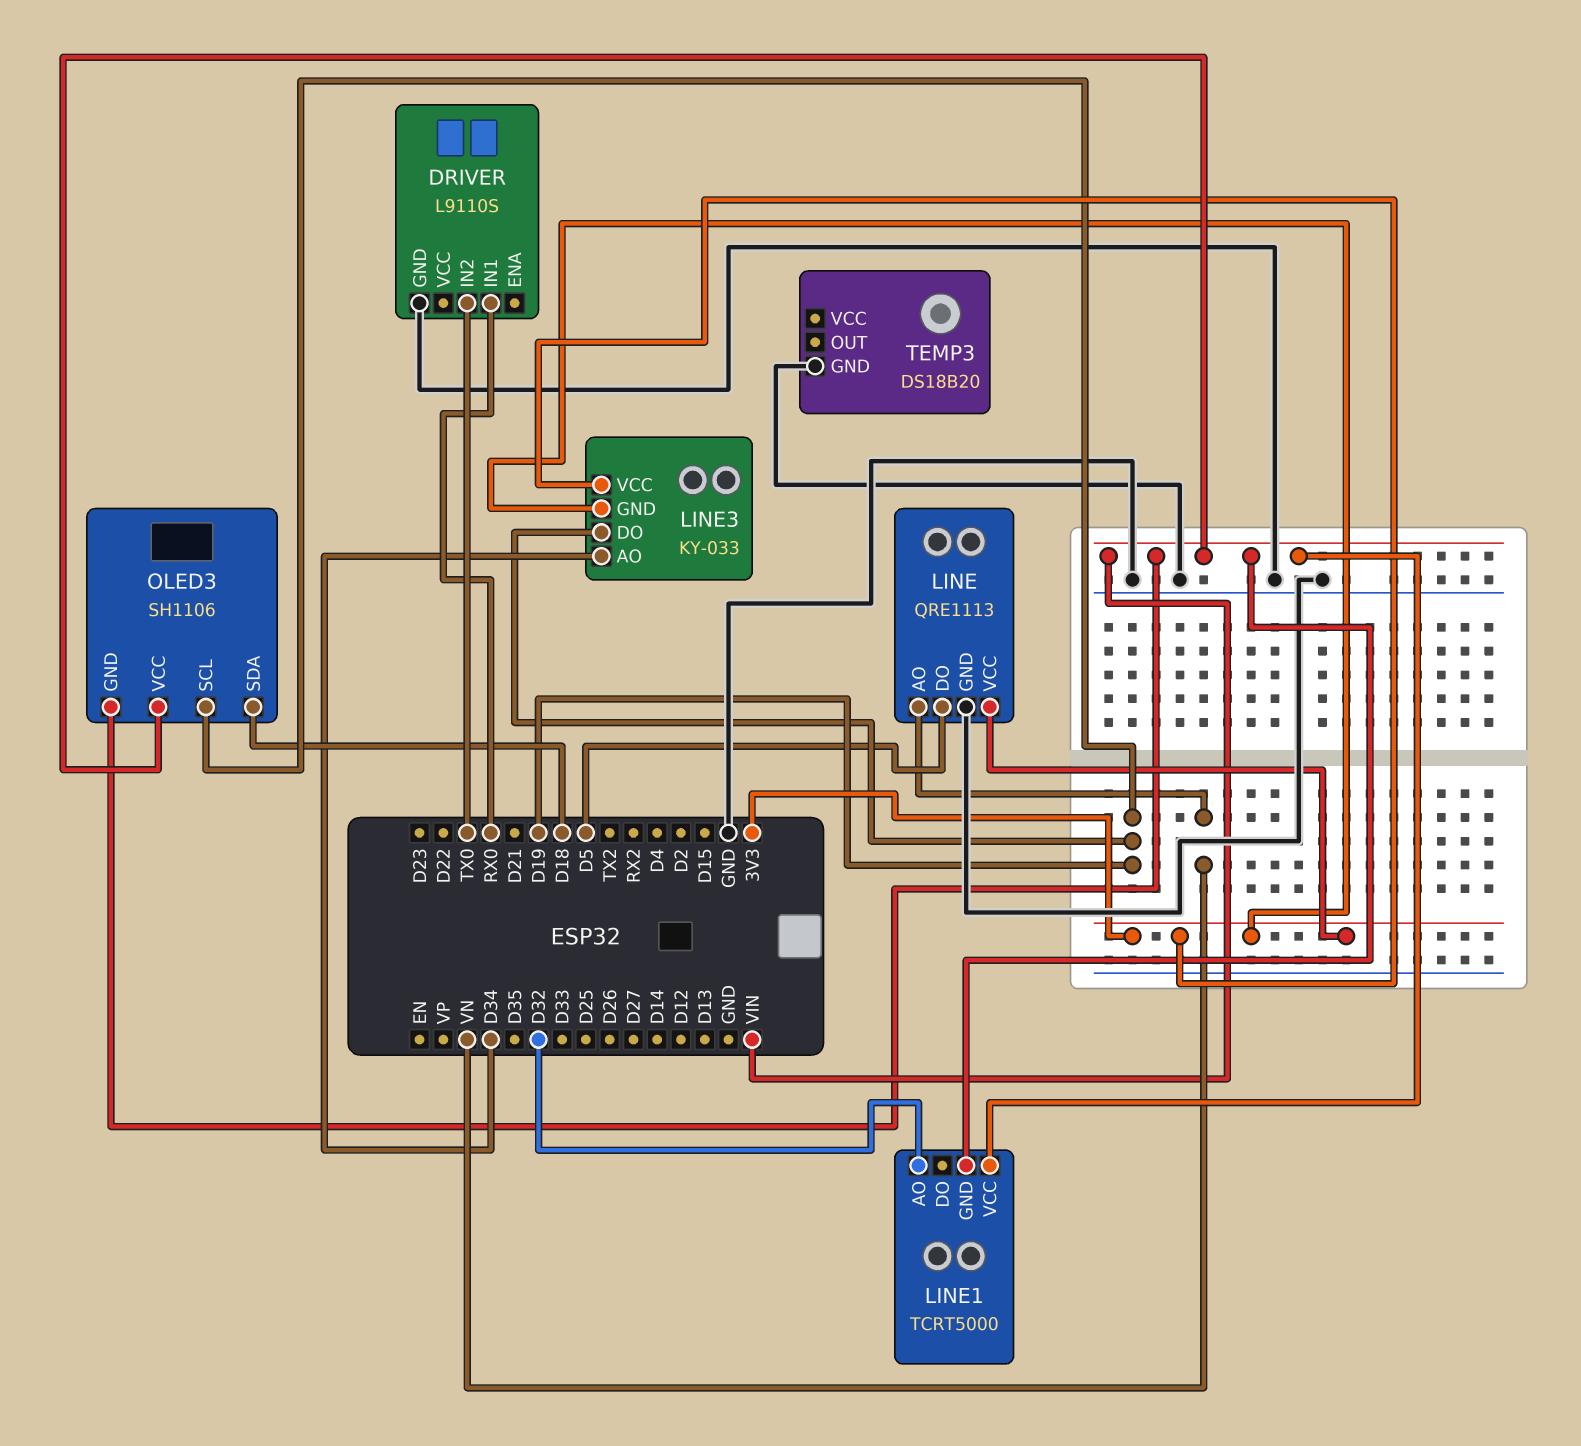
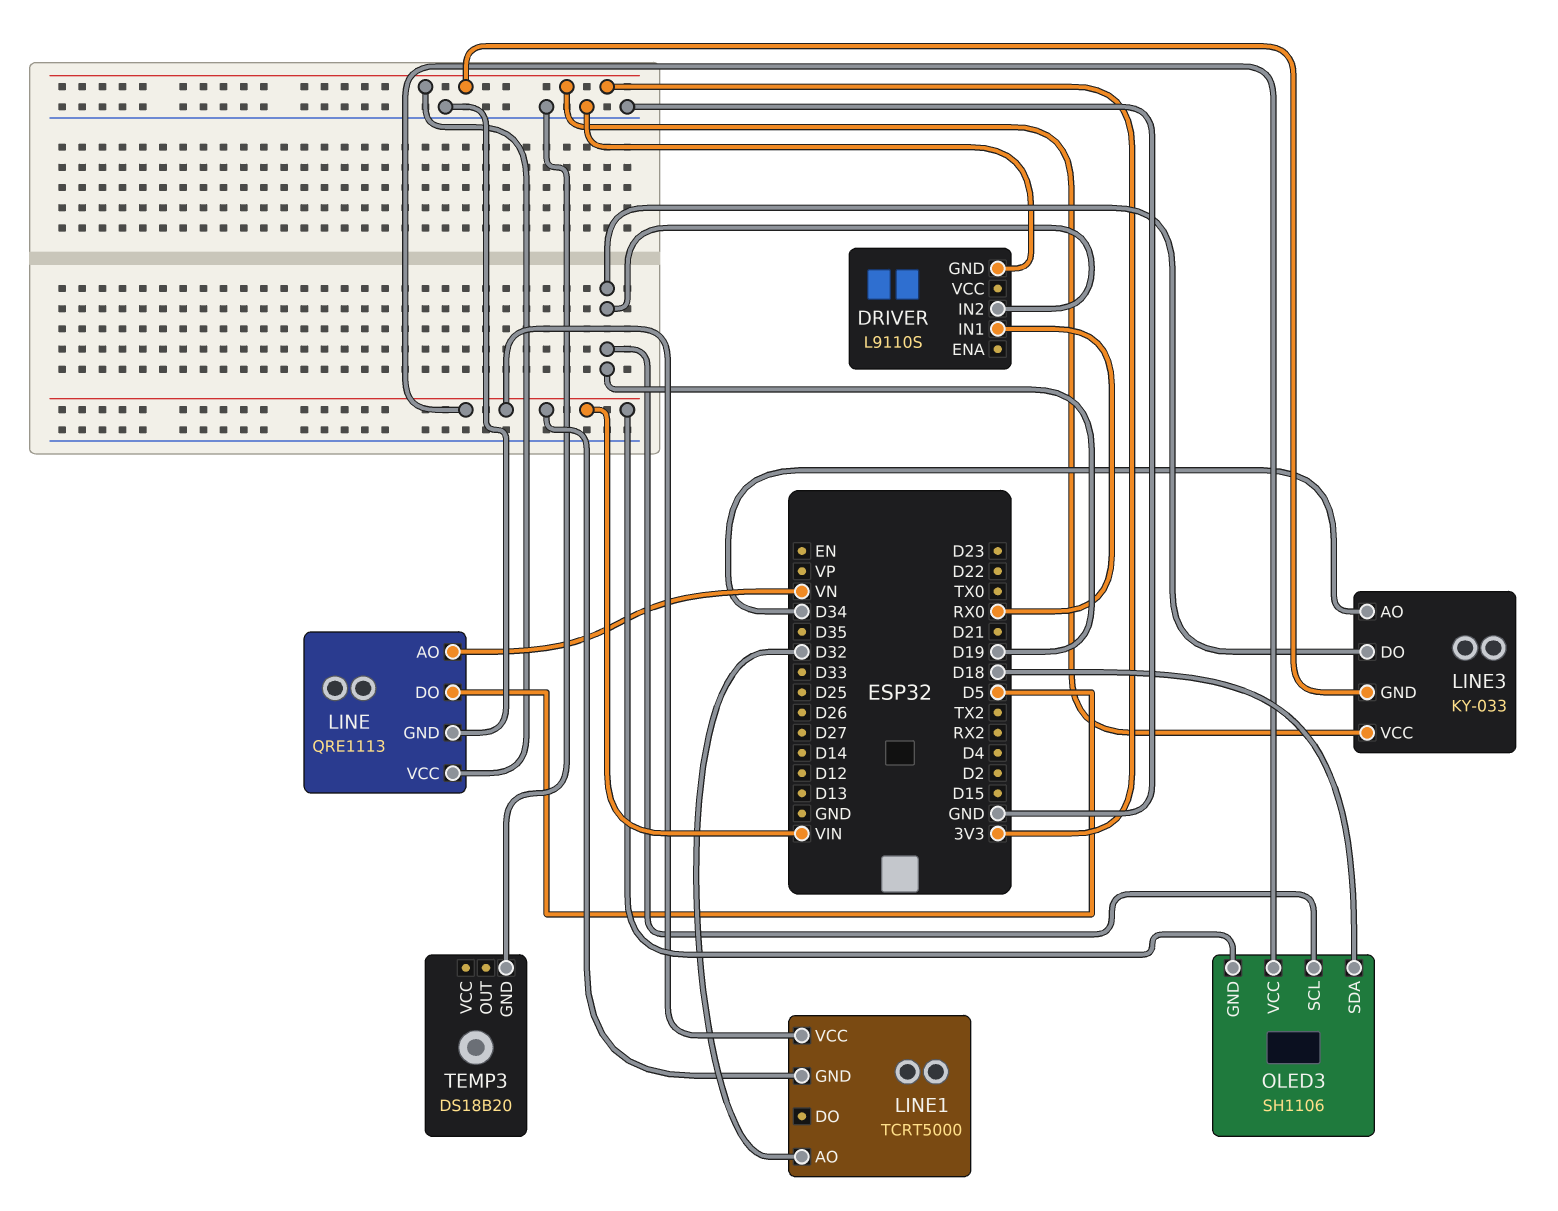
DRIVER pin IN2: TX0 -> D19

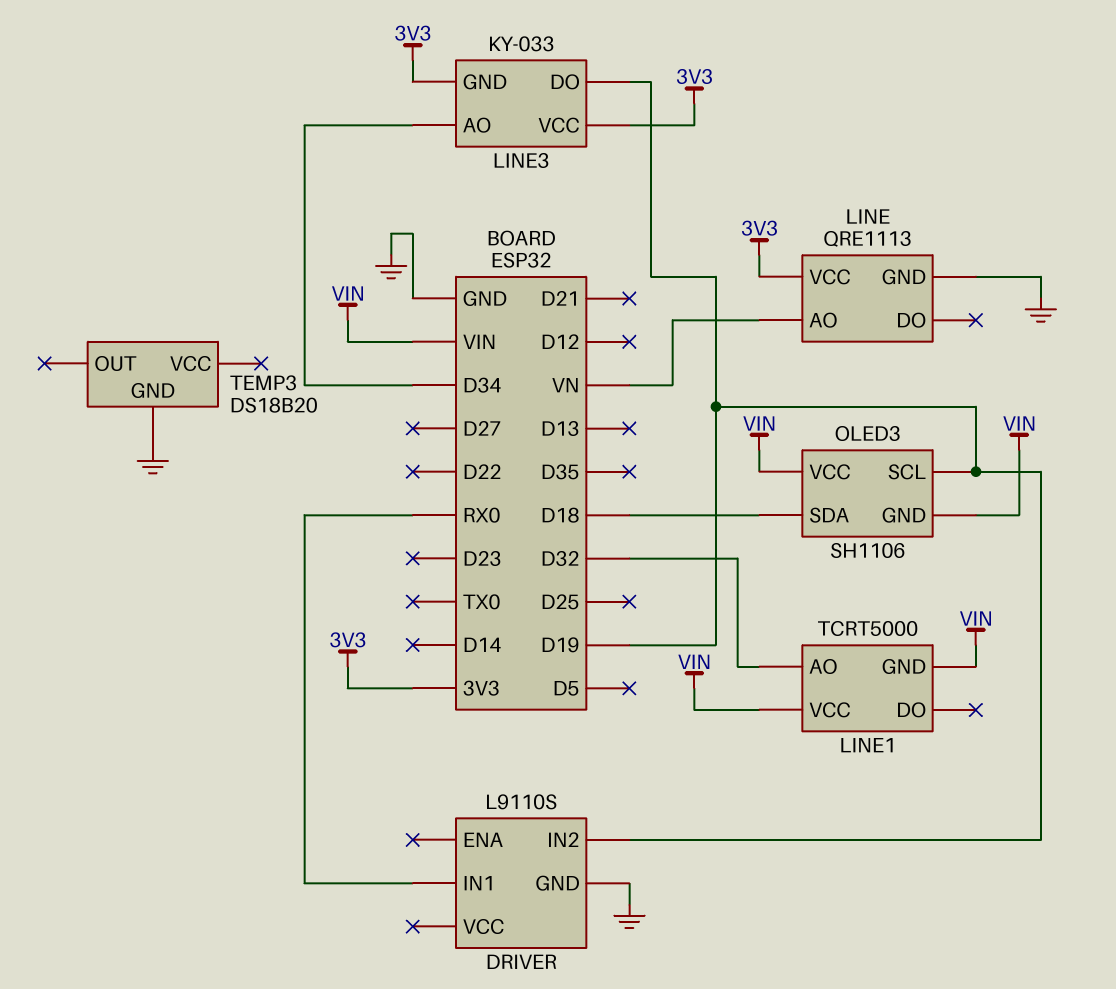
LINE pin DO: D5 -> none

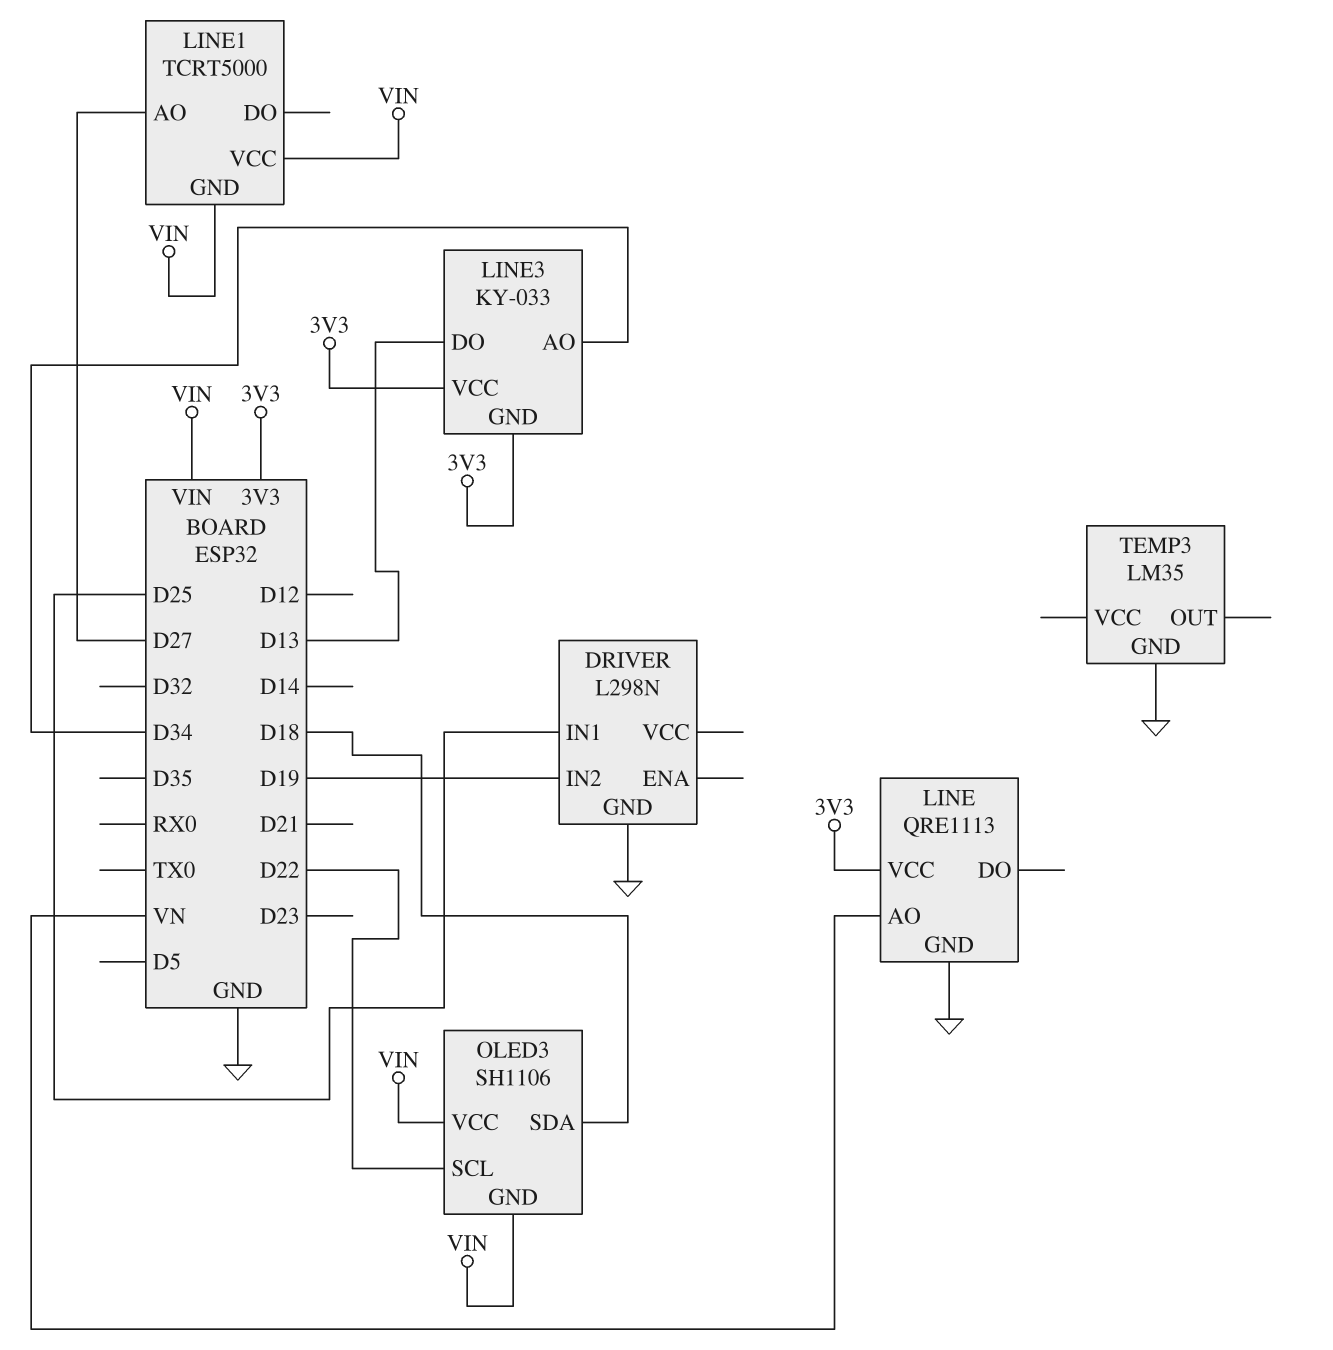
DRIVER: L9110S -> L298N
DRIVER pin IN1: RX0 -> D25
LINE1 pin AO: D32 -> D27
LINE3 pin DO: D19 -> D13
OLED3 pin SCL: D19 -> D22
TEMP3: DS18B20 -> LM35

